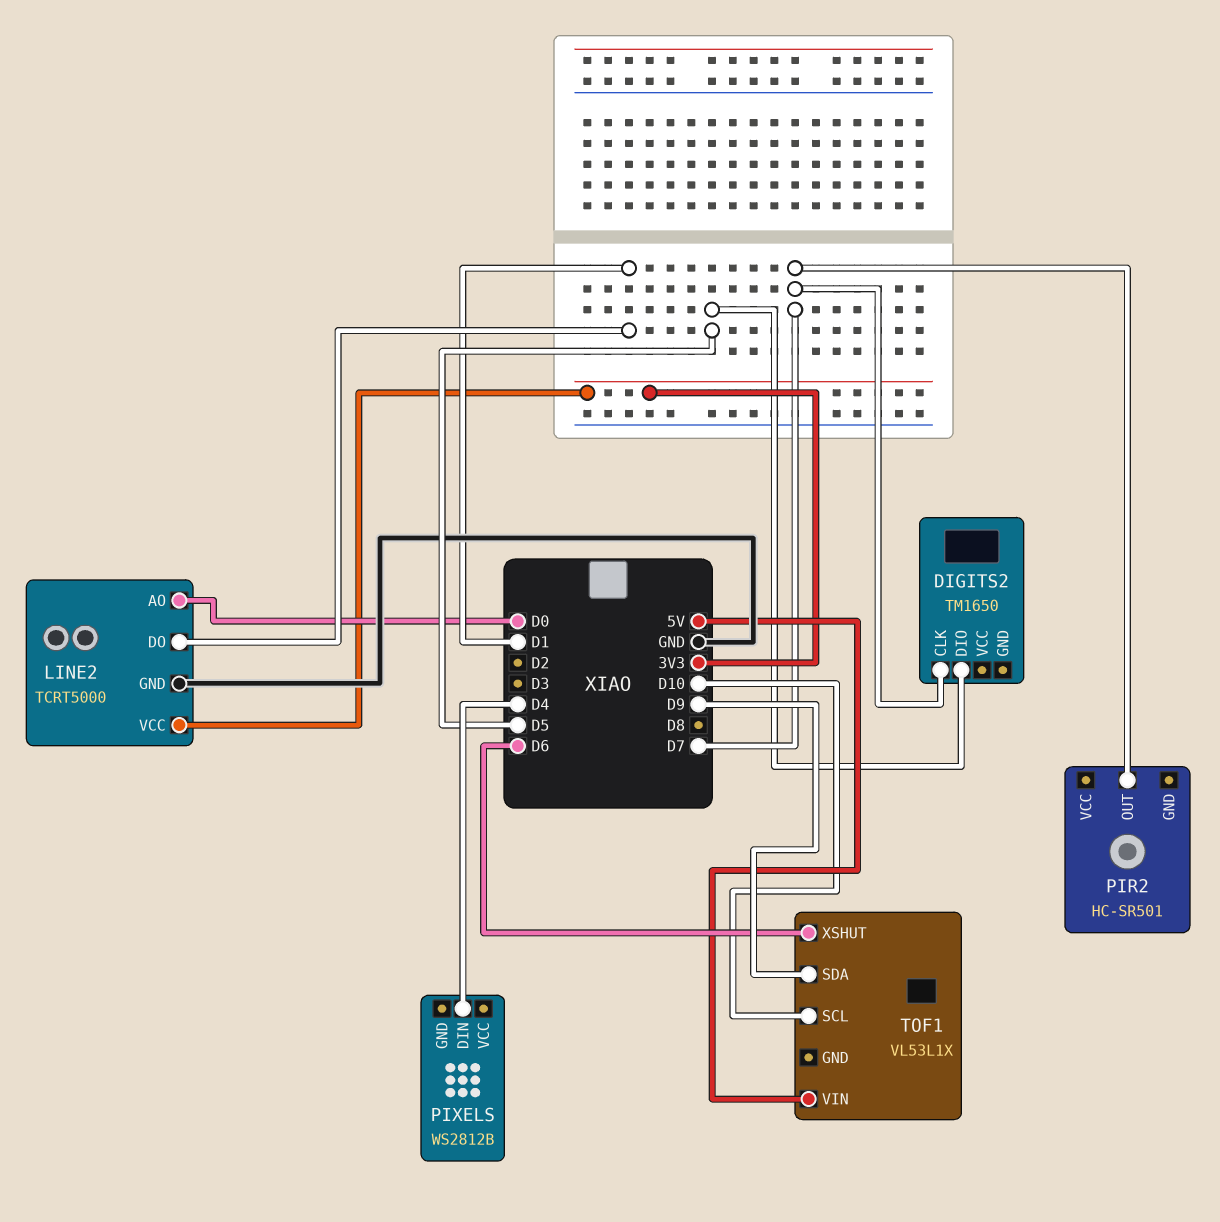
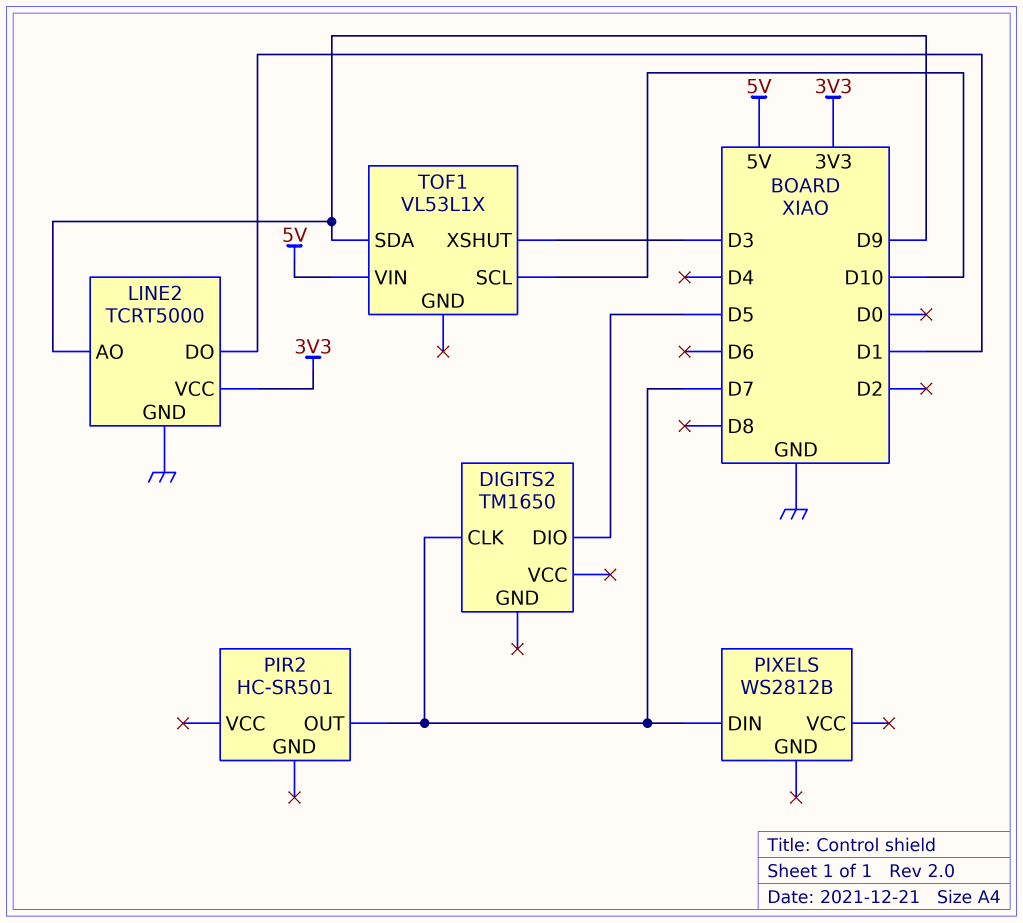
LINE2 pin AO: D0 -> D9
PIXELS pin DIN: D4 -> D7
TOF1 pin XSHUT: D6 -> D3

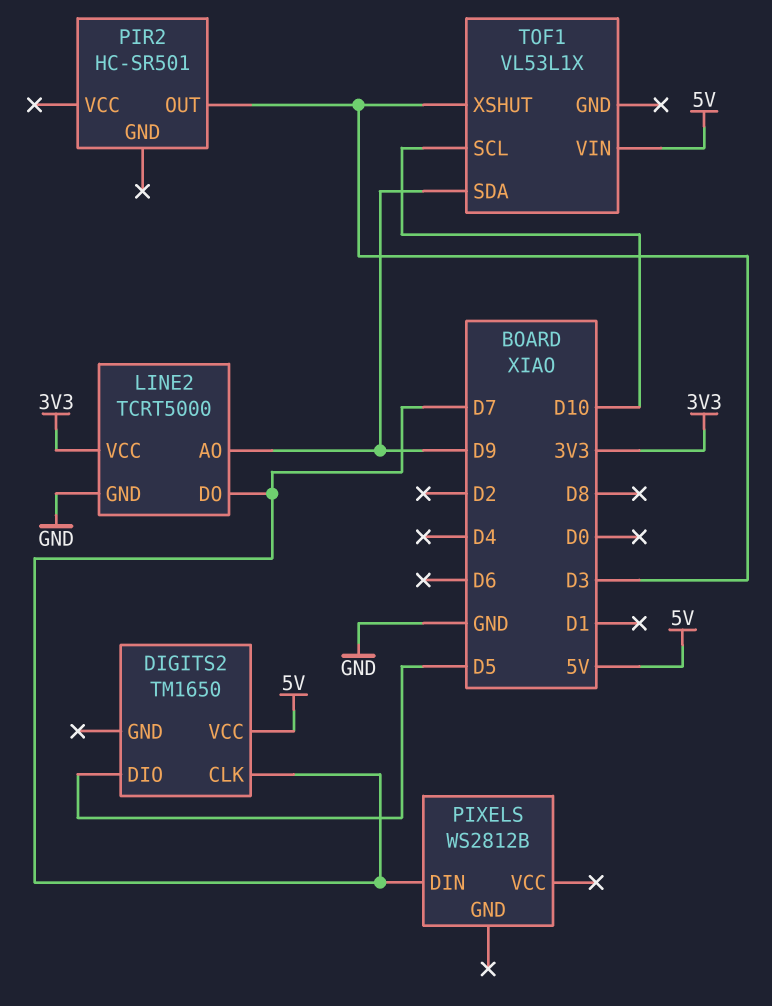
DIGITS2 pin VCC: none -> 5V
LINE2 pin DO: D1 -> D7
PIR2 pin OUT: D7 -> D3

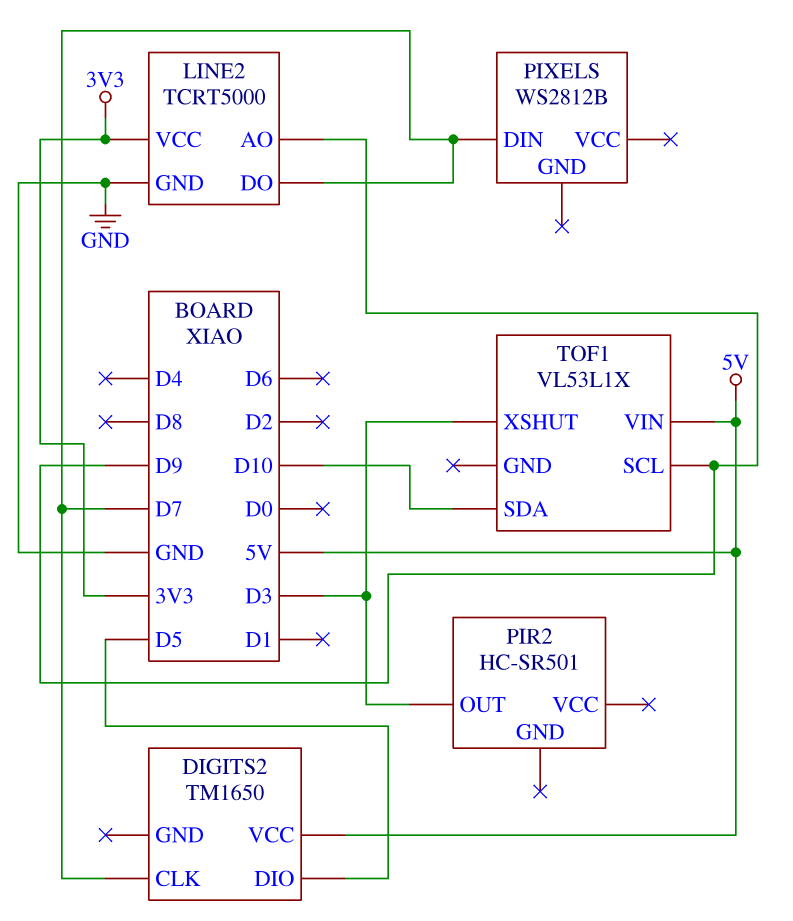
TOF1 pin SCL: D10 -> D9
TOF1 pin SDA: D9 -> D10

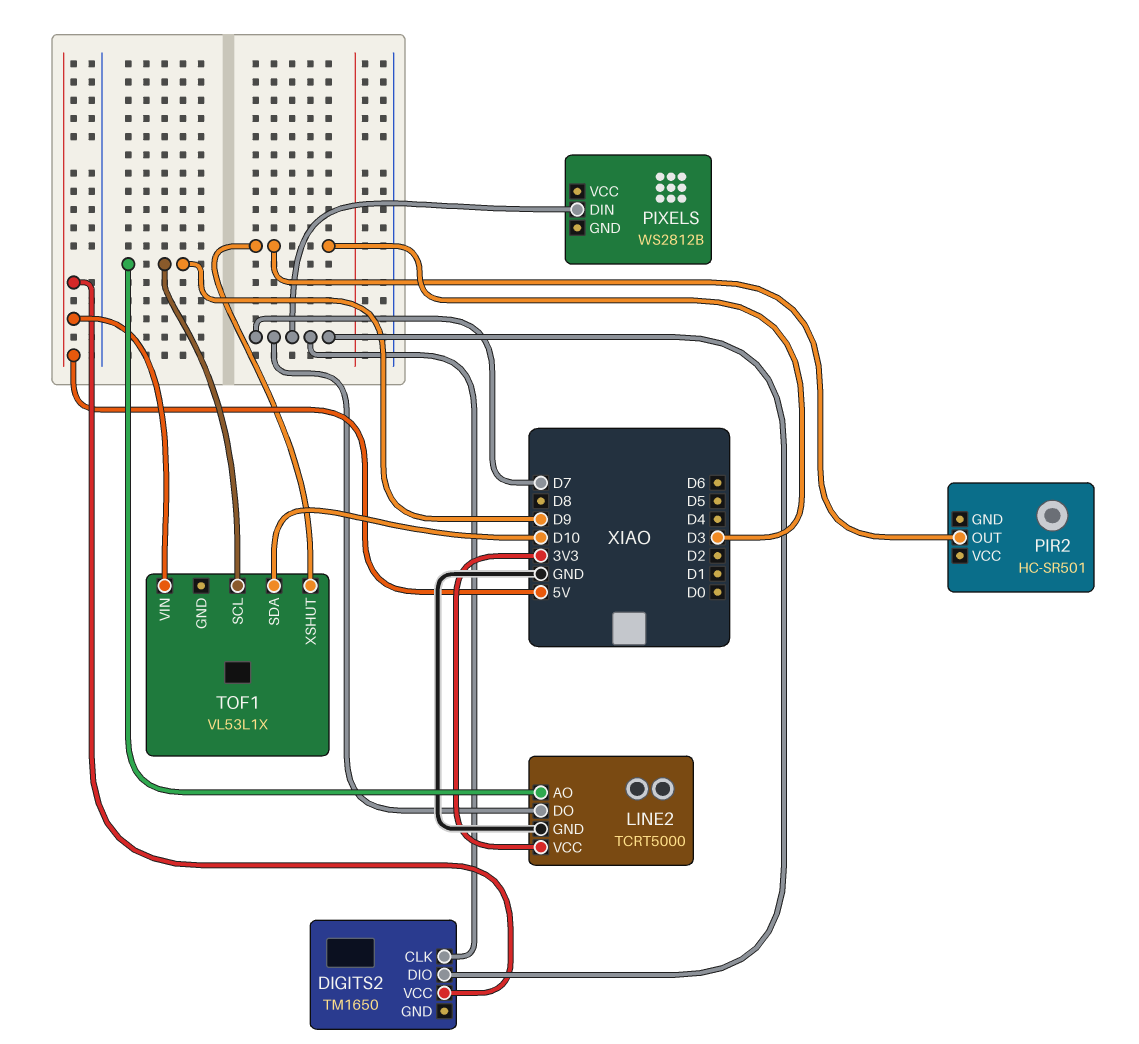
DIGITS2 pin DIO: D5 -> D7

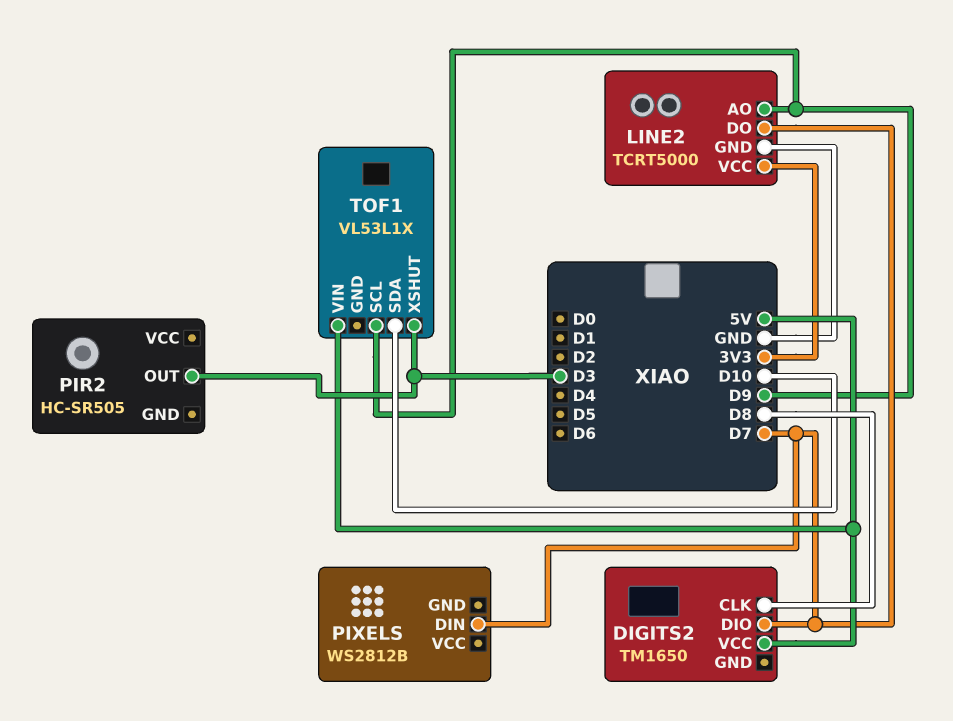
DIGITS2 pin CLK: D7 -> D8
PIR2: HC-SR501 -> HC-SR505

